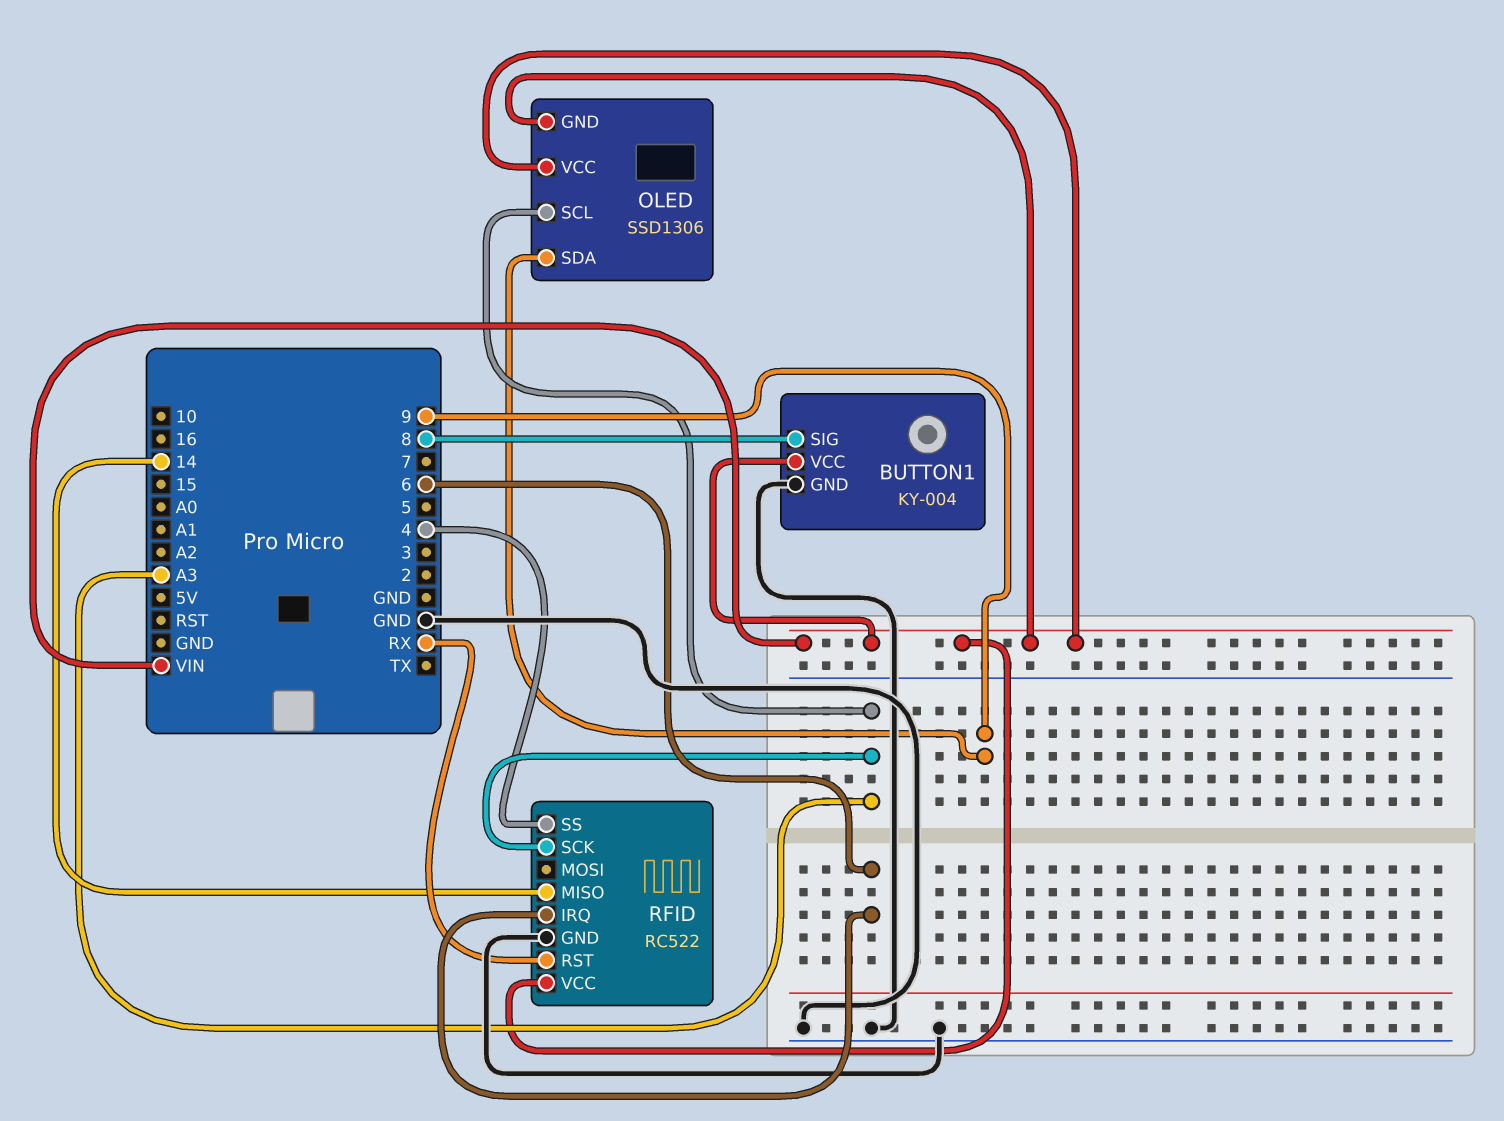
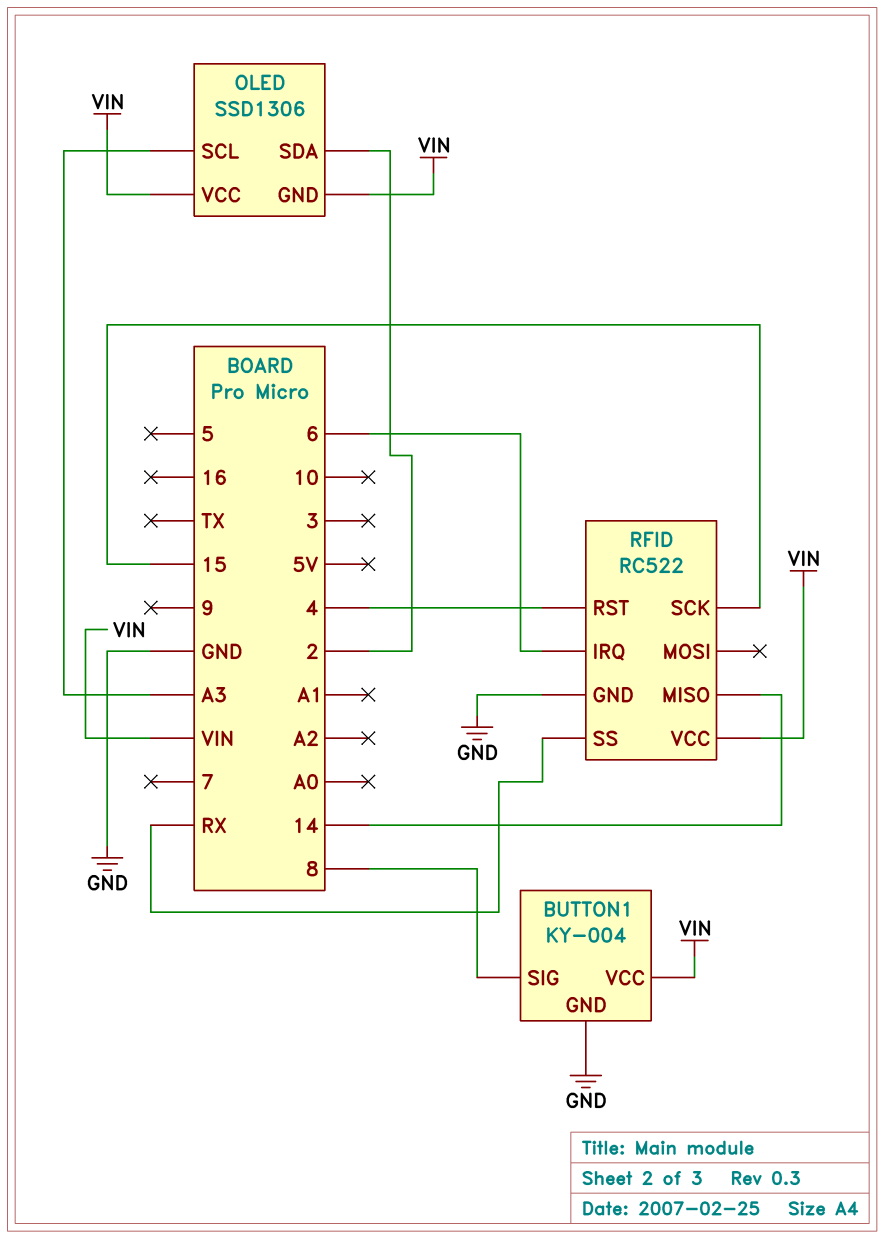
OLED pin SDA: 9 -> 2
RFID pin RST: RX -> 4
RFID pin SCK: A3 -> 15
RFID pin SS: 4 -> RX

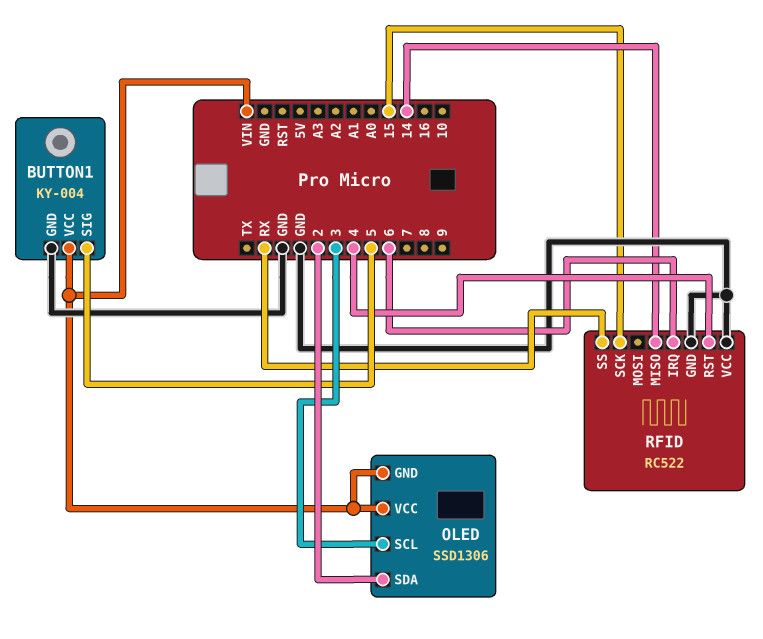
BUTTON1 pin SIG: 8 -> 5
OLED pin SCL: A3 -> 3
RFID pin VCC: VIN -> GND

